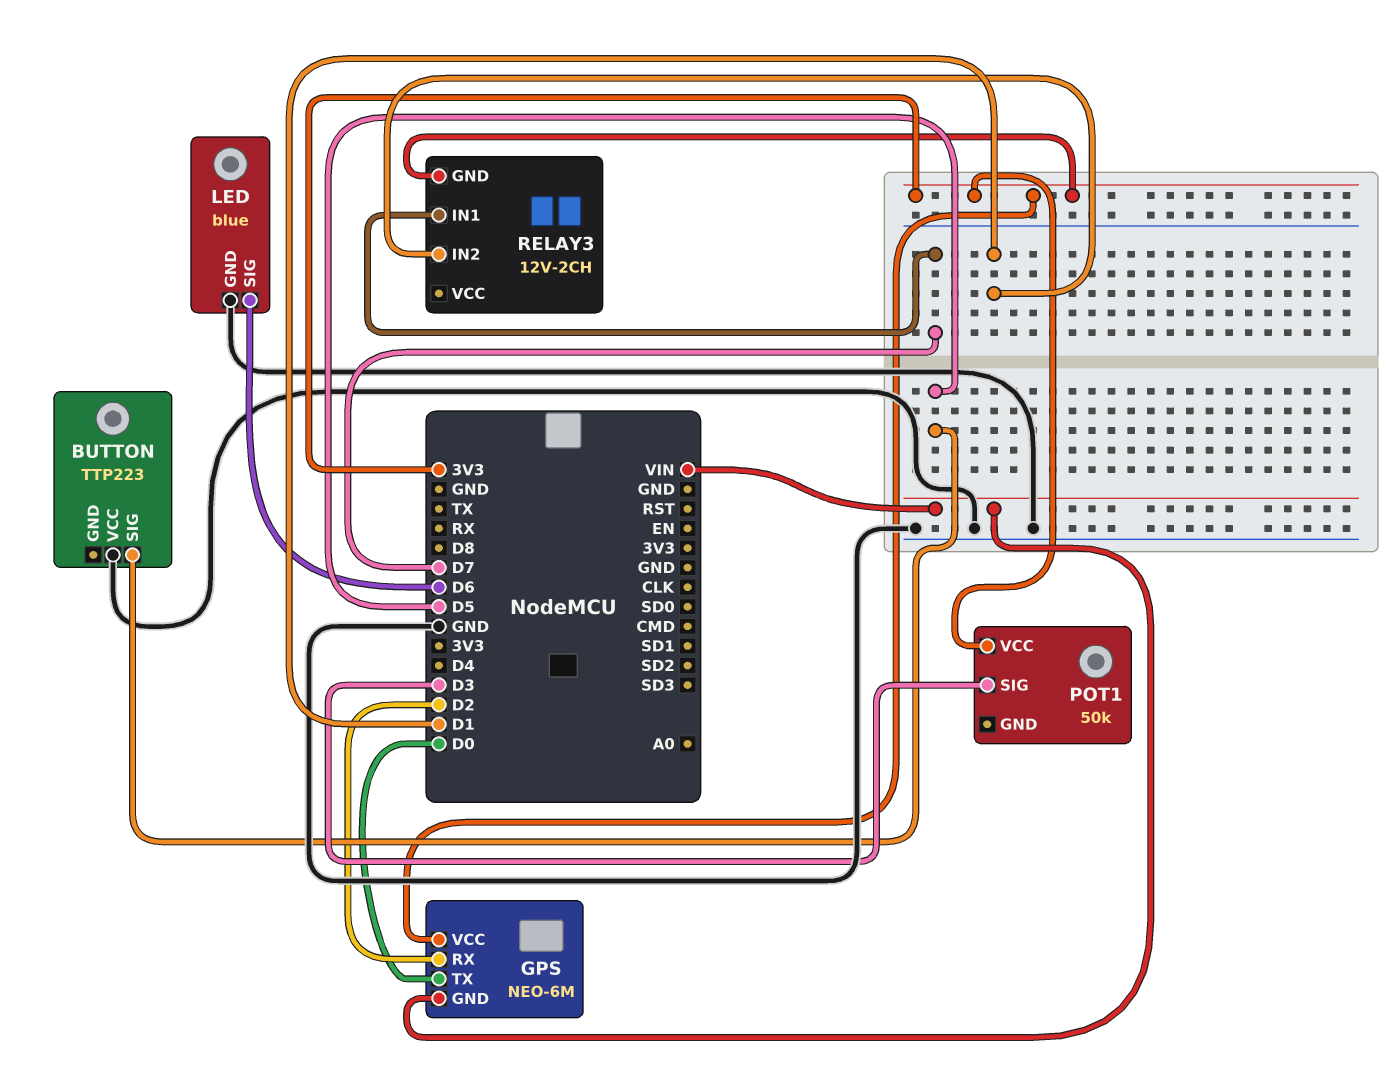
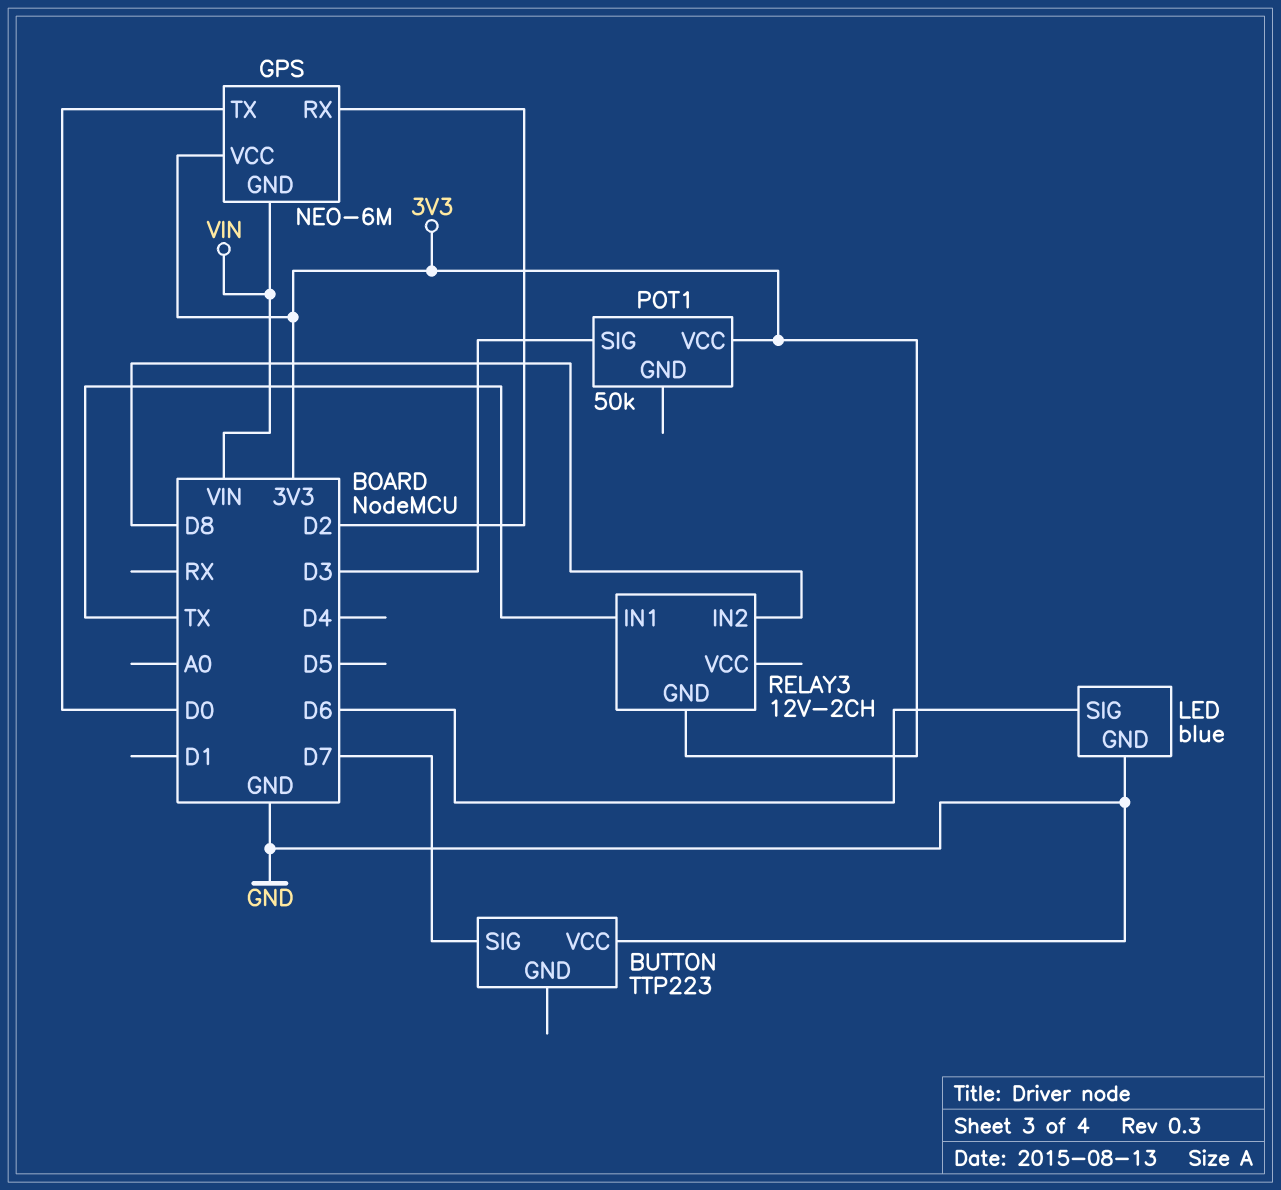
BUTTON pin SIG: D5 -> D7
RELAY3 pin IN1: D7 -> TX
RELAY3 pin IN2: D1 -> D8

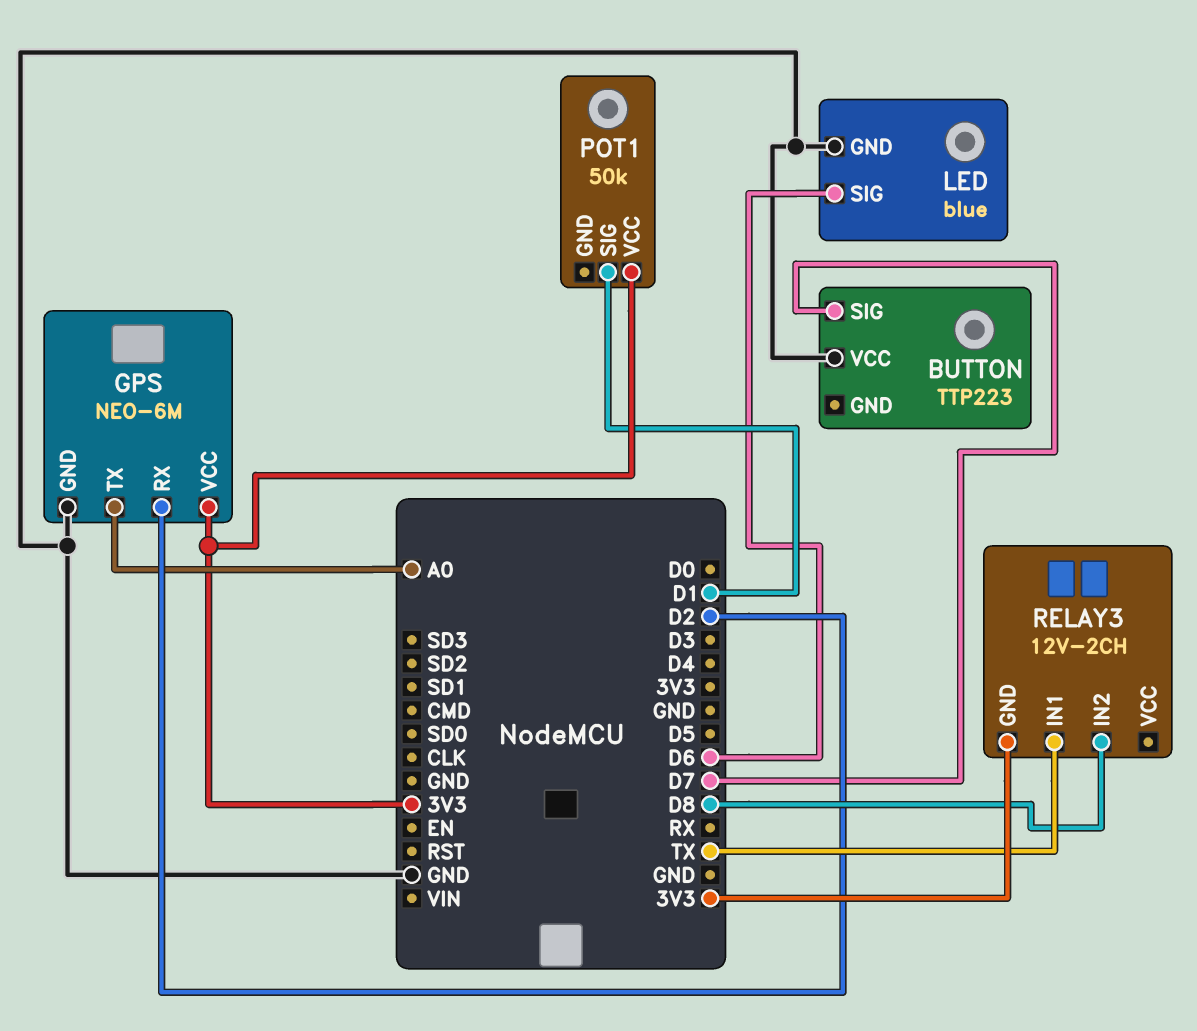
GPS pin GND: VIN -> GND
GPS pin TX: D0 -> A0
POT1 pin SIG: D3 -> D1

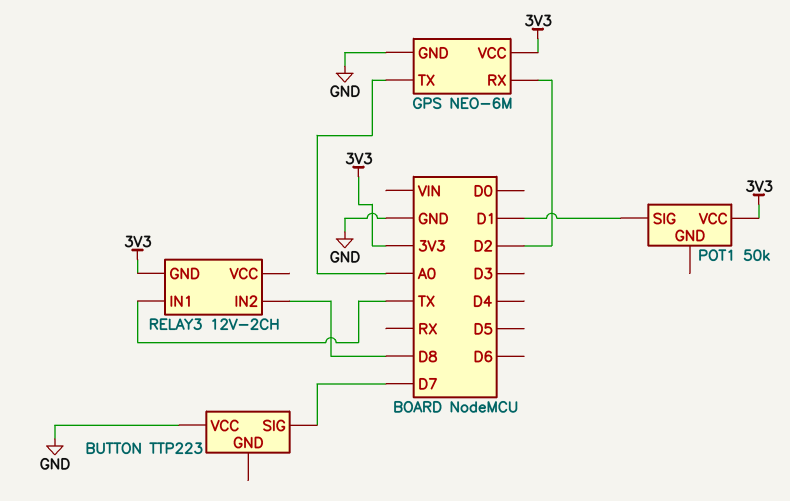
LED: blue -> none
LED pin GND: GND -> none
LED pin SIG: D6 -> none

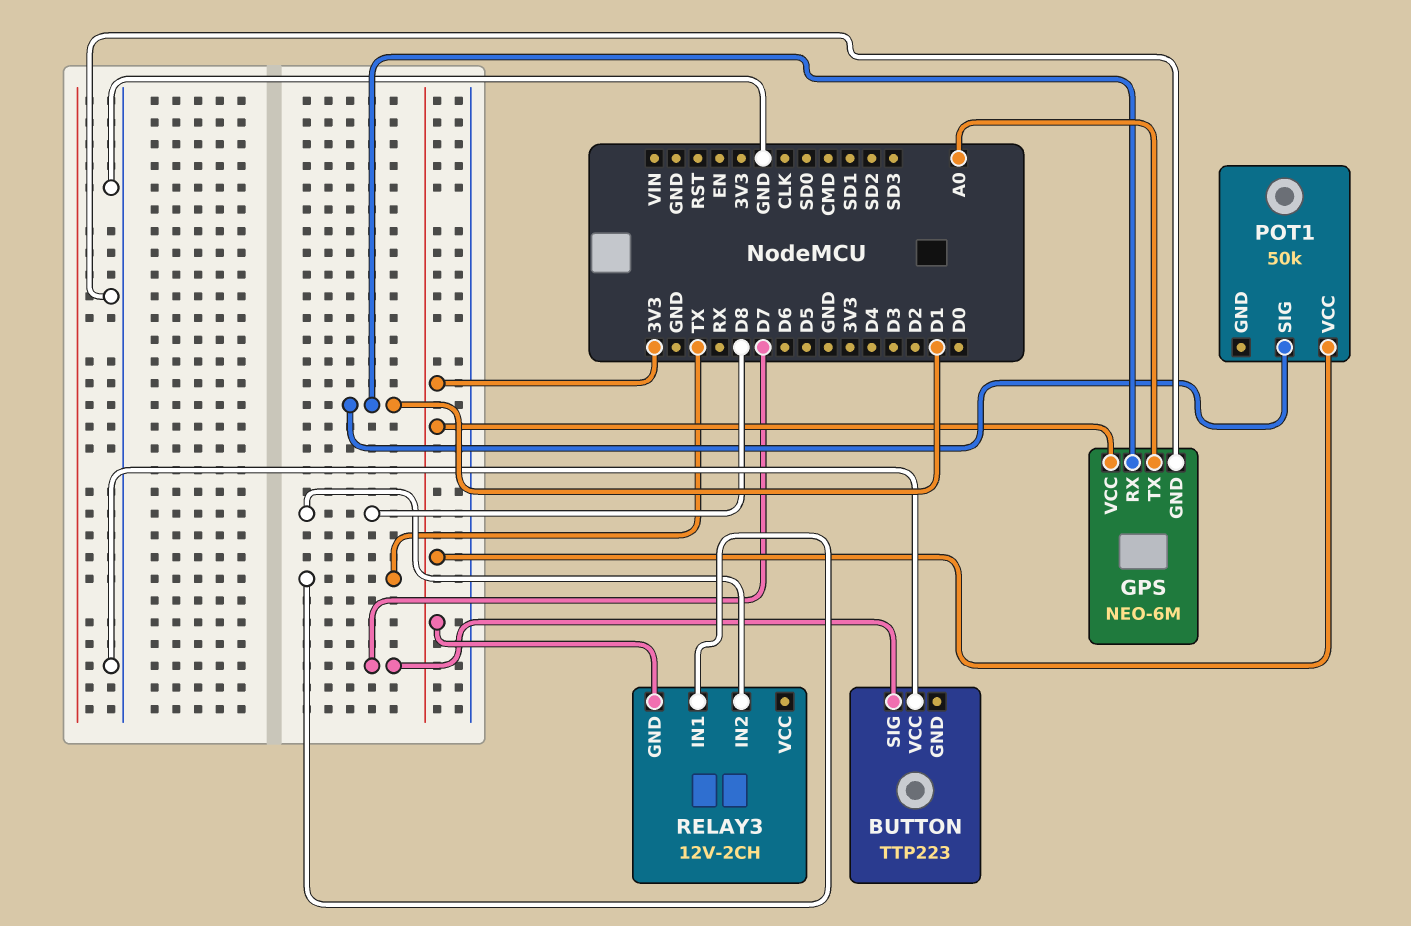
GPS pin RX: D2 -> D1

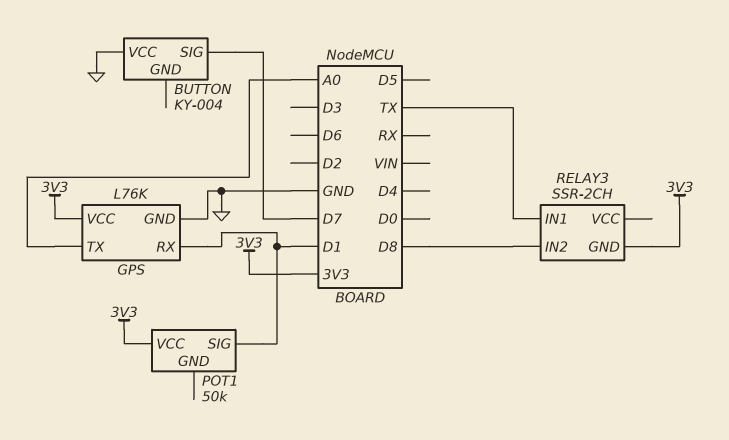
BUTTON: TTP223 -> KY-004
GPS: NEO-6M -> L76K
RELAY3: 12V-2CH -> SSR-2CH

